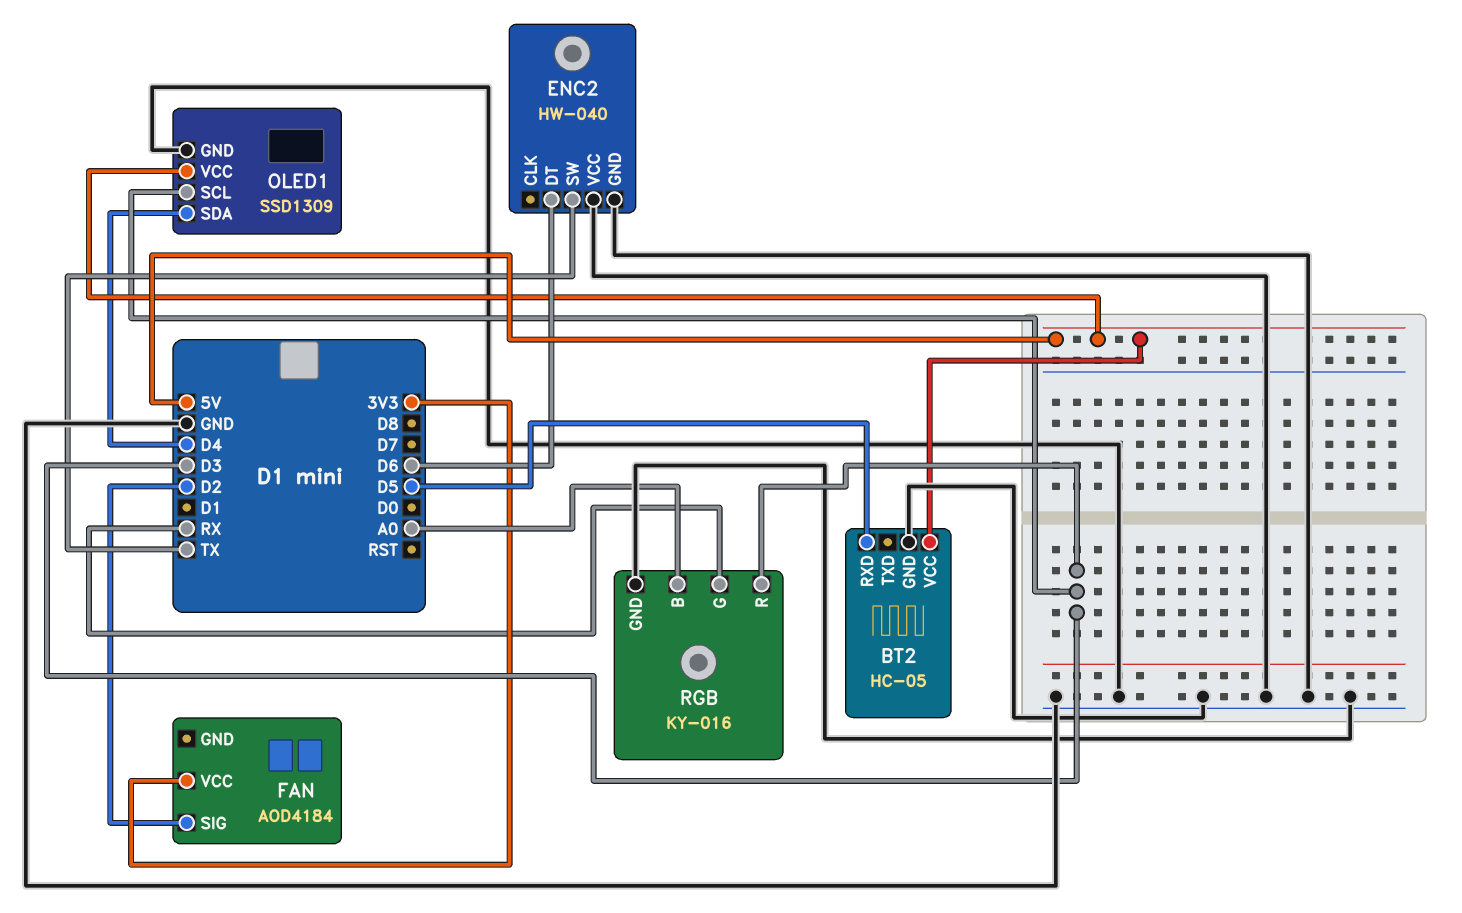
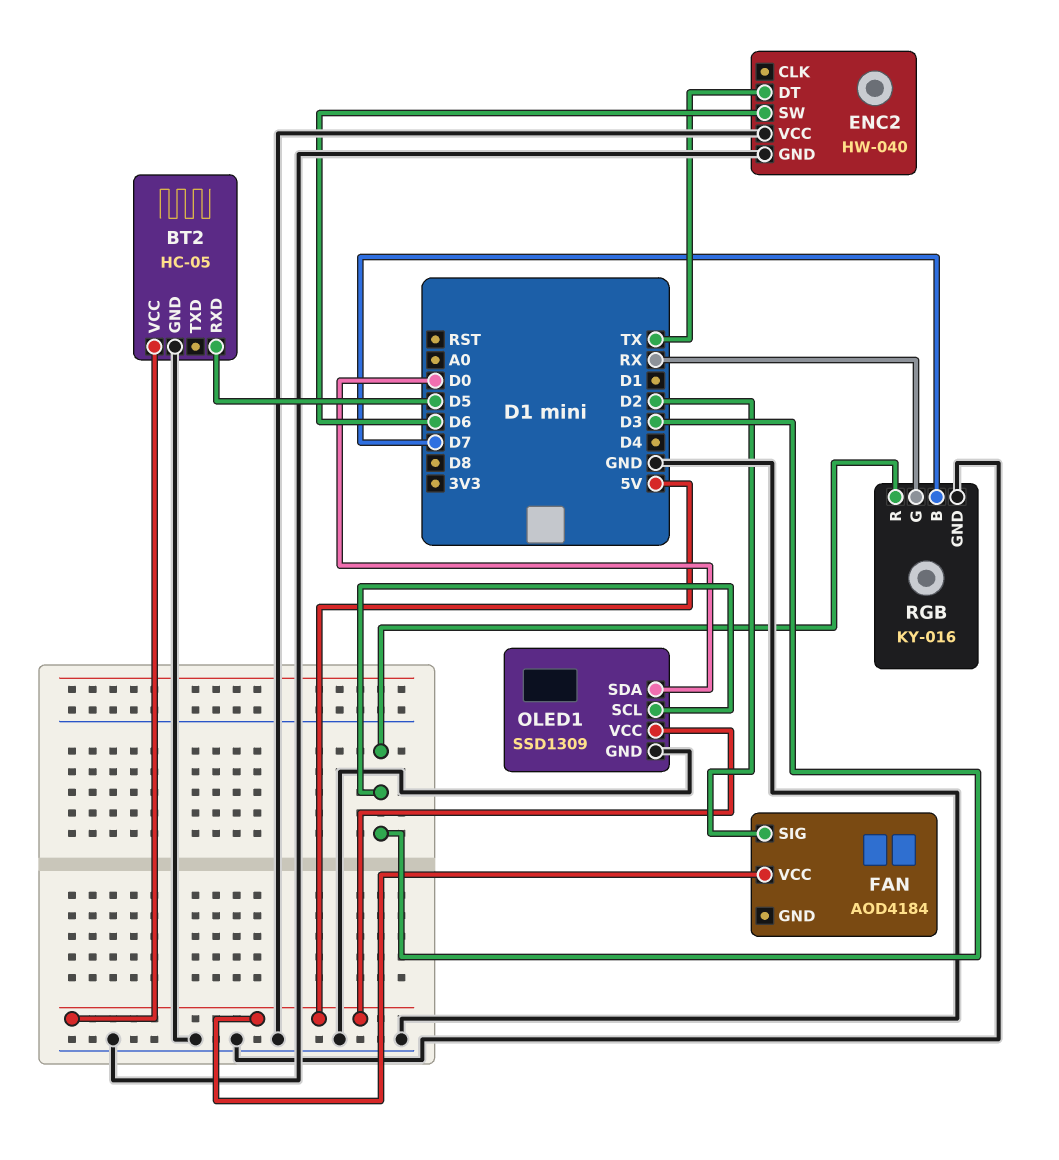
ENC2 pin DT: D6 -> TX
ENC2 pin SW: TX -> D6
FAN pin VCC: 3V3 -> 5V
OLED1 pin SDA: D4 -> D0
RGB pin B: A0 -> D7

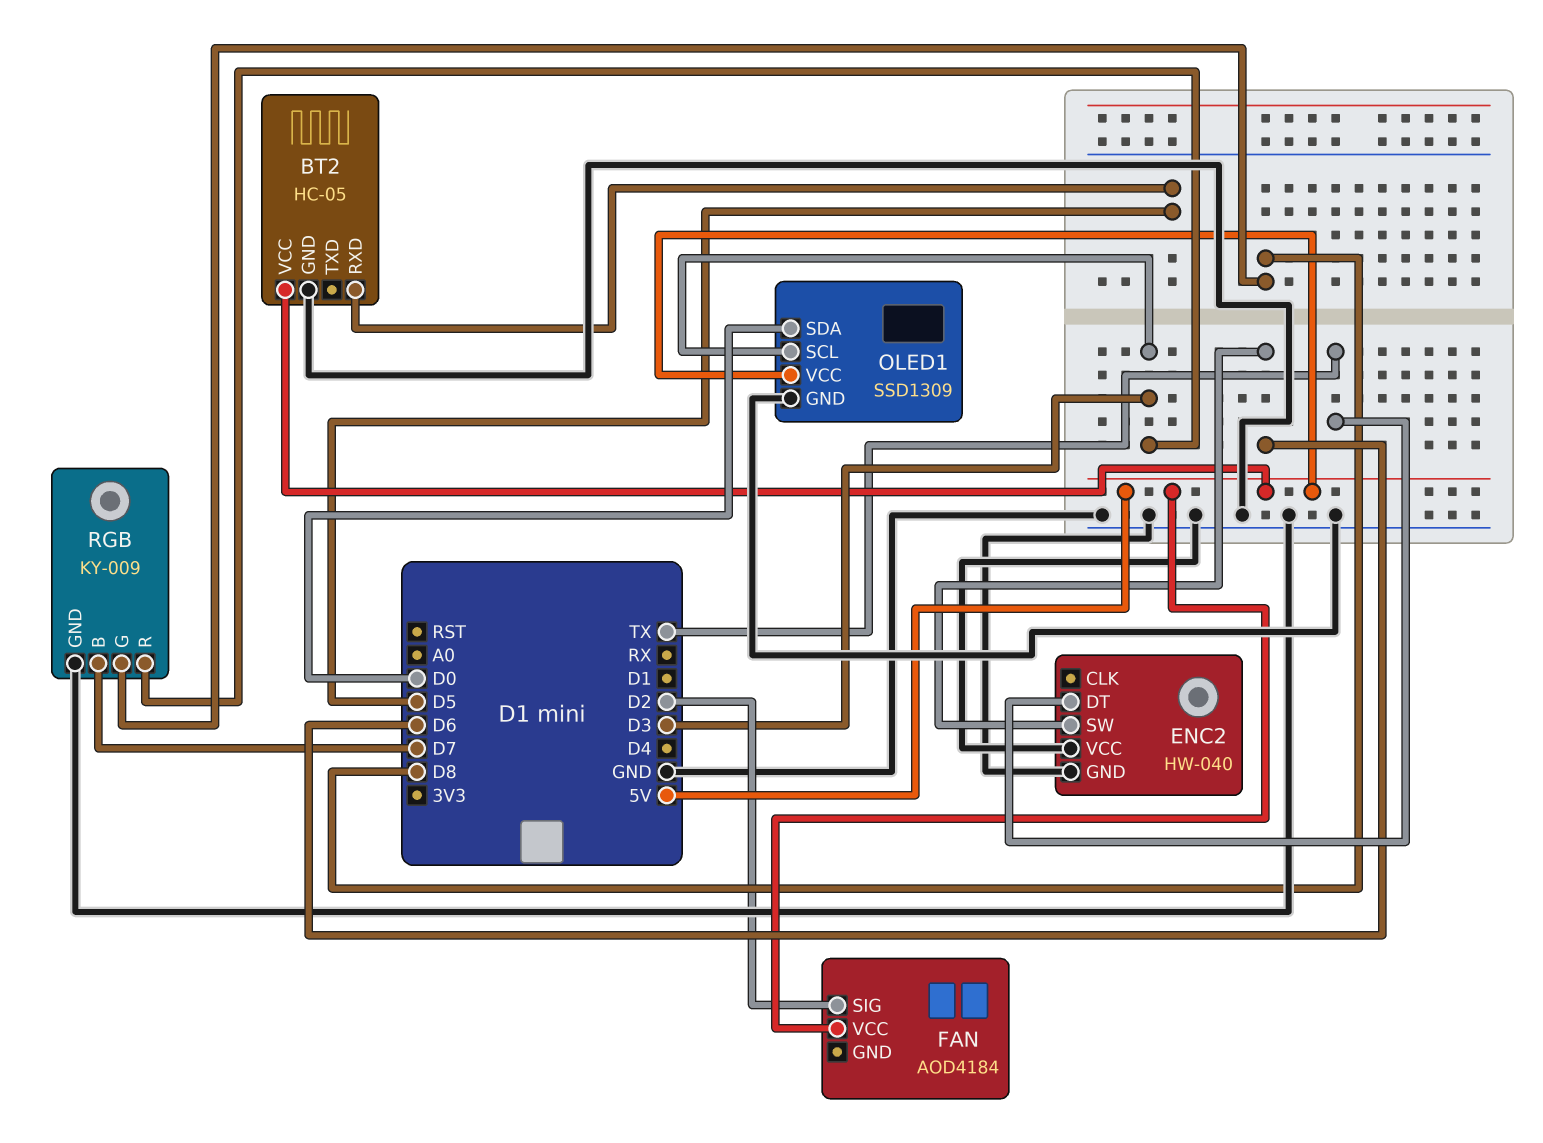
RGB: KY-016 -> KY-009
RGB pin G: RX -> D8

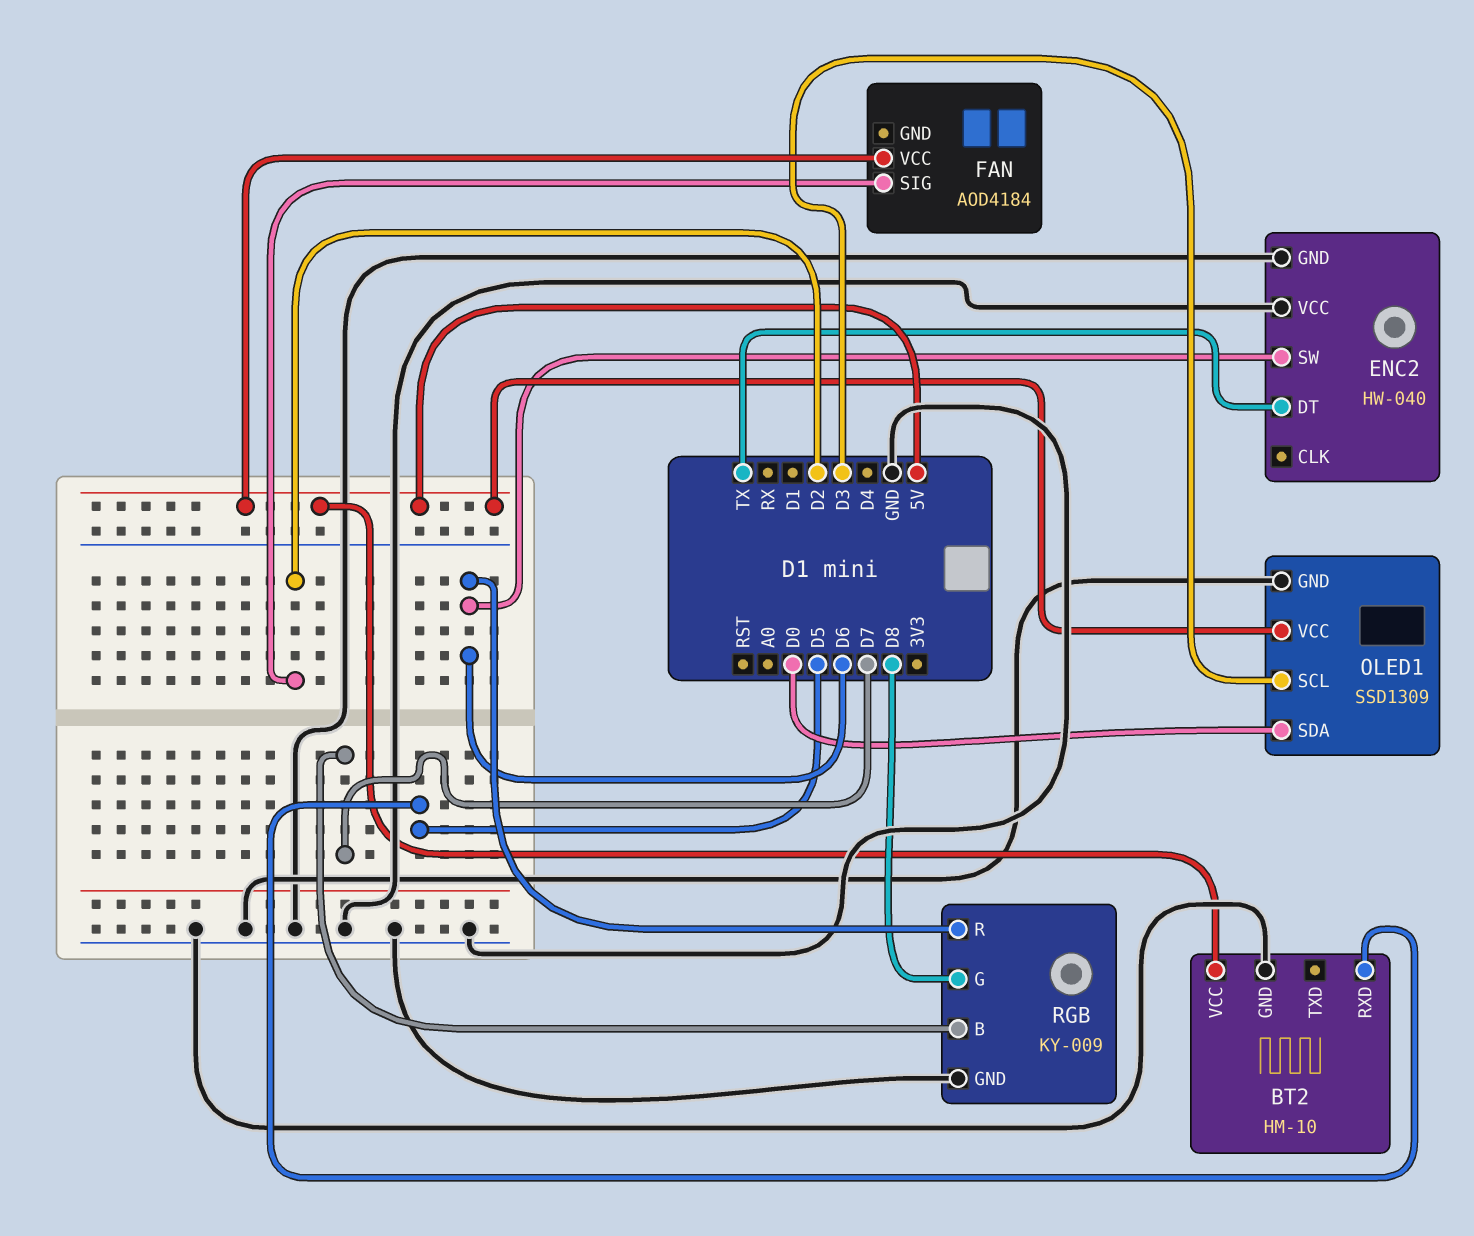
BT2: HC-05 -> HM-10
RGB pin R: D3 -> D6

